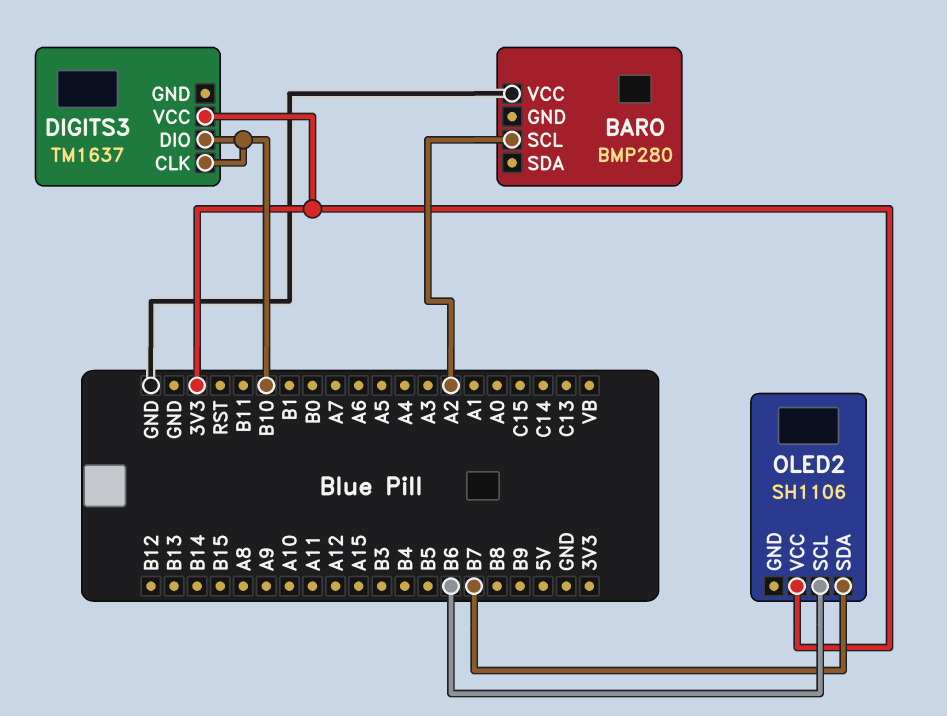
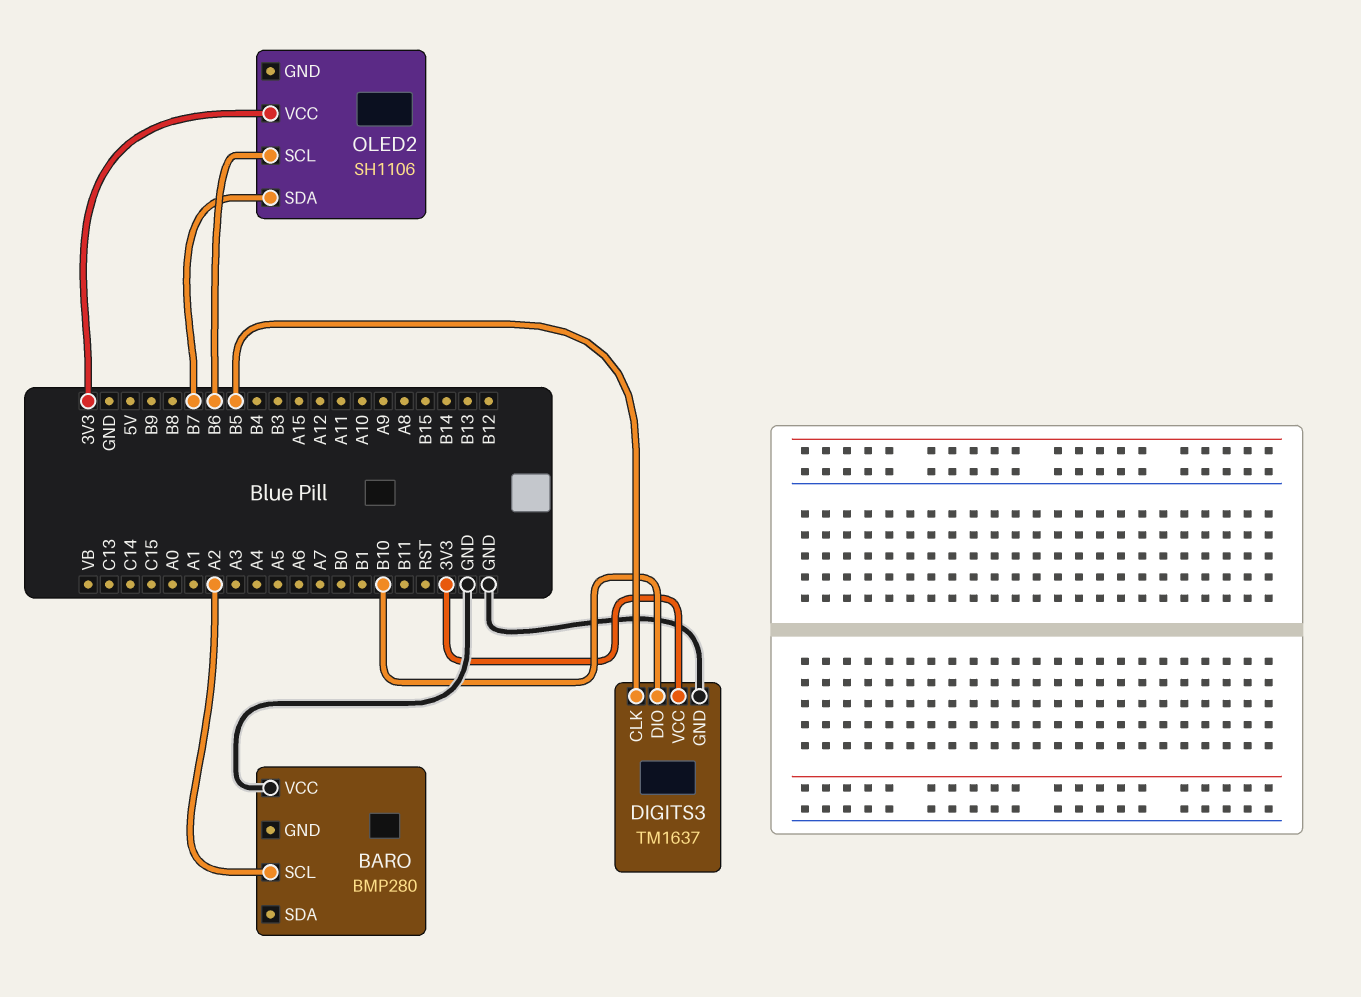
DIGITS3 pin CLK: B10 -> B5
DIGITS3 pin GND: none -> GND

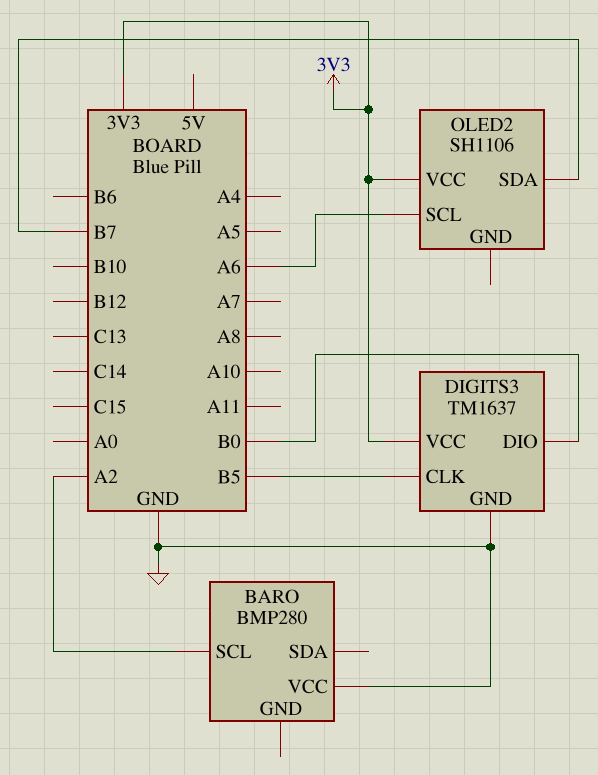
DIGITS3 pin DIO: B10 -> B0
OLED2 pin SCL: B6 -> A6

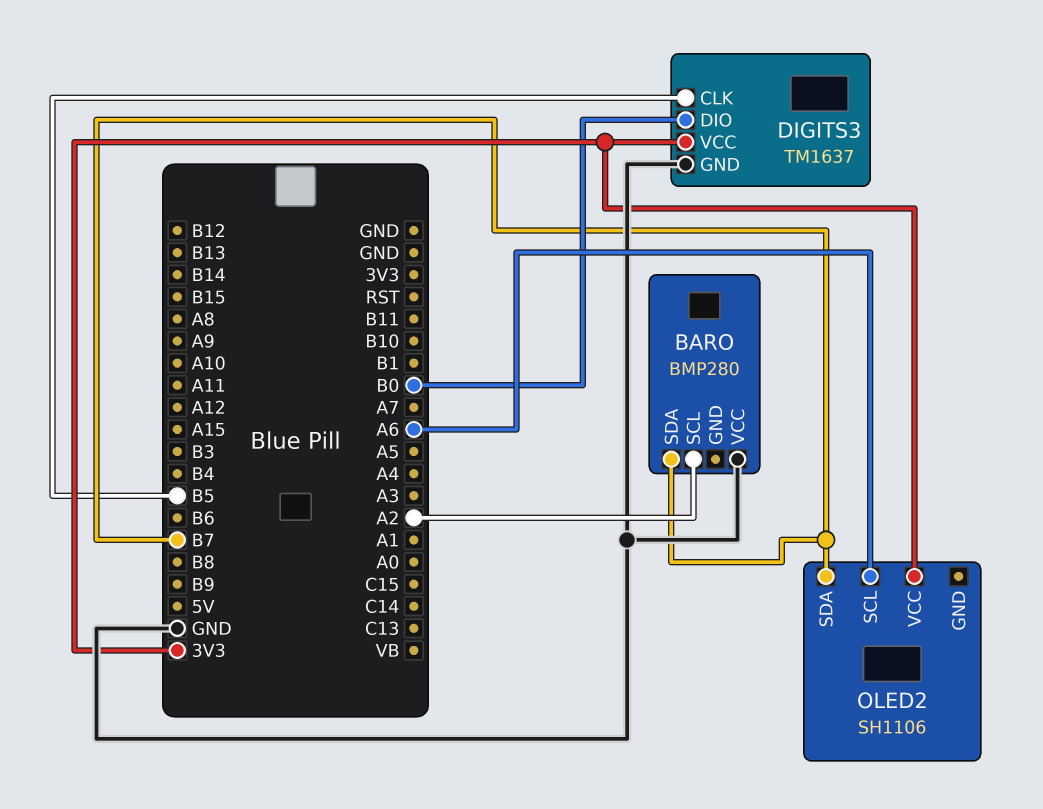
BARO pin SDA: none -> B7

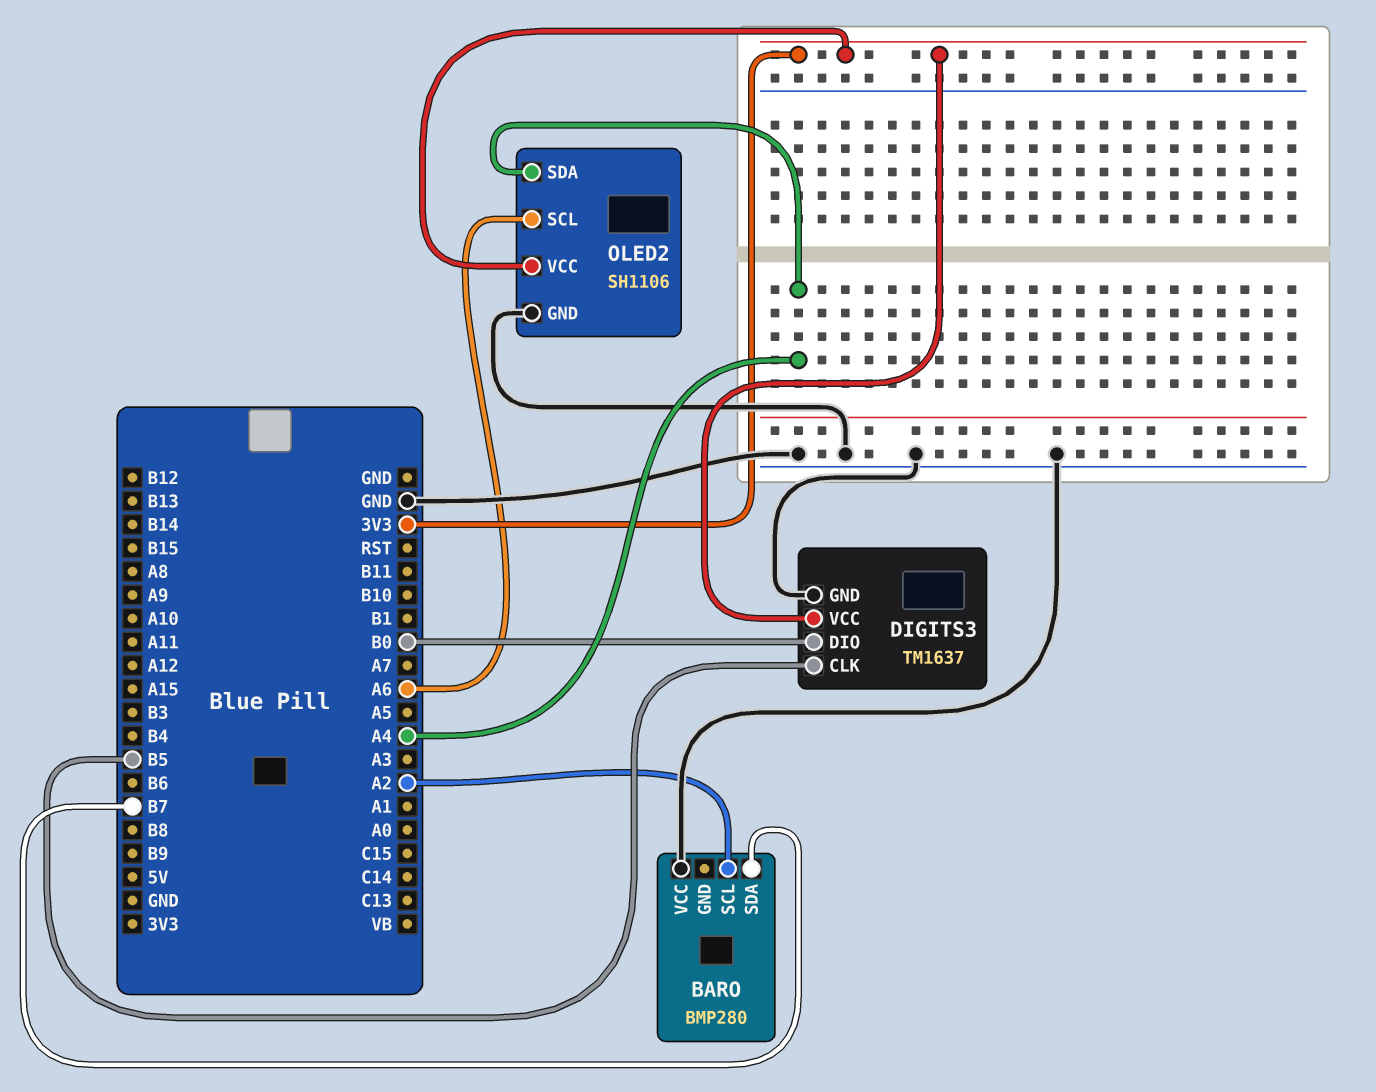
OLED2 pin GND: none -> GND
OLED2 pin SDA: B7 -> A4

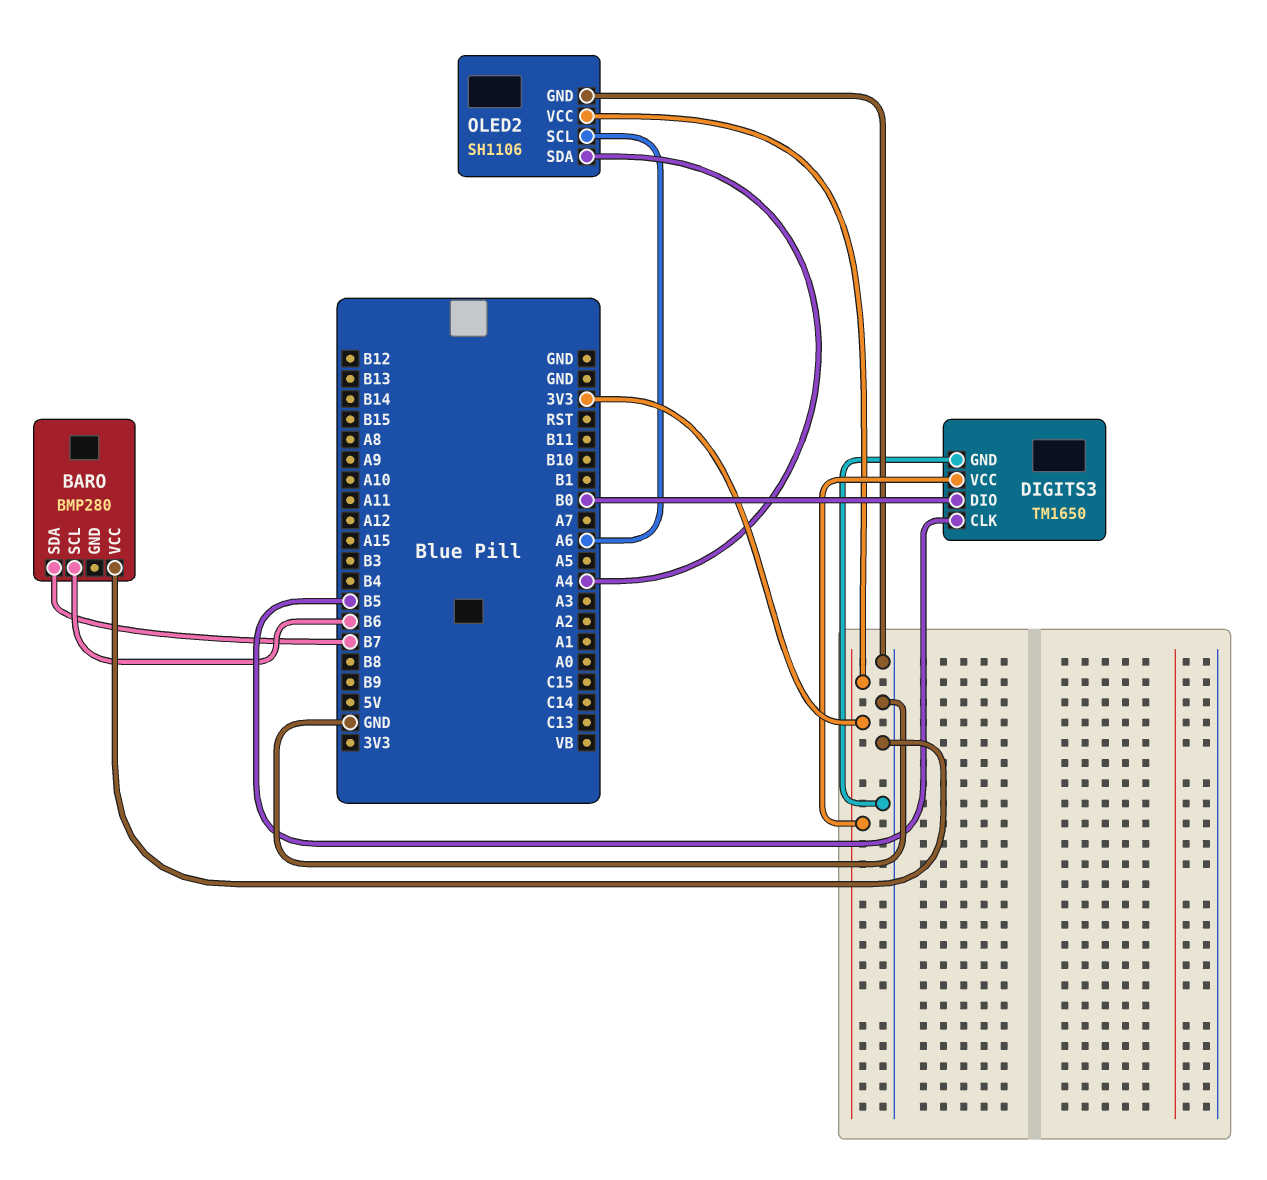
BARO pin SCL: A2 -> B6
DIGITS3: TM1637 -> TM1650

